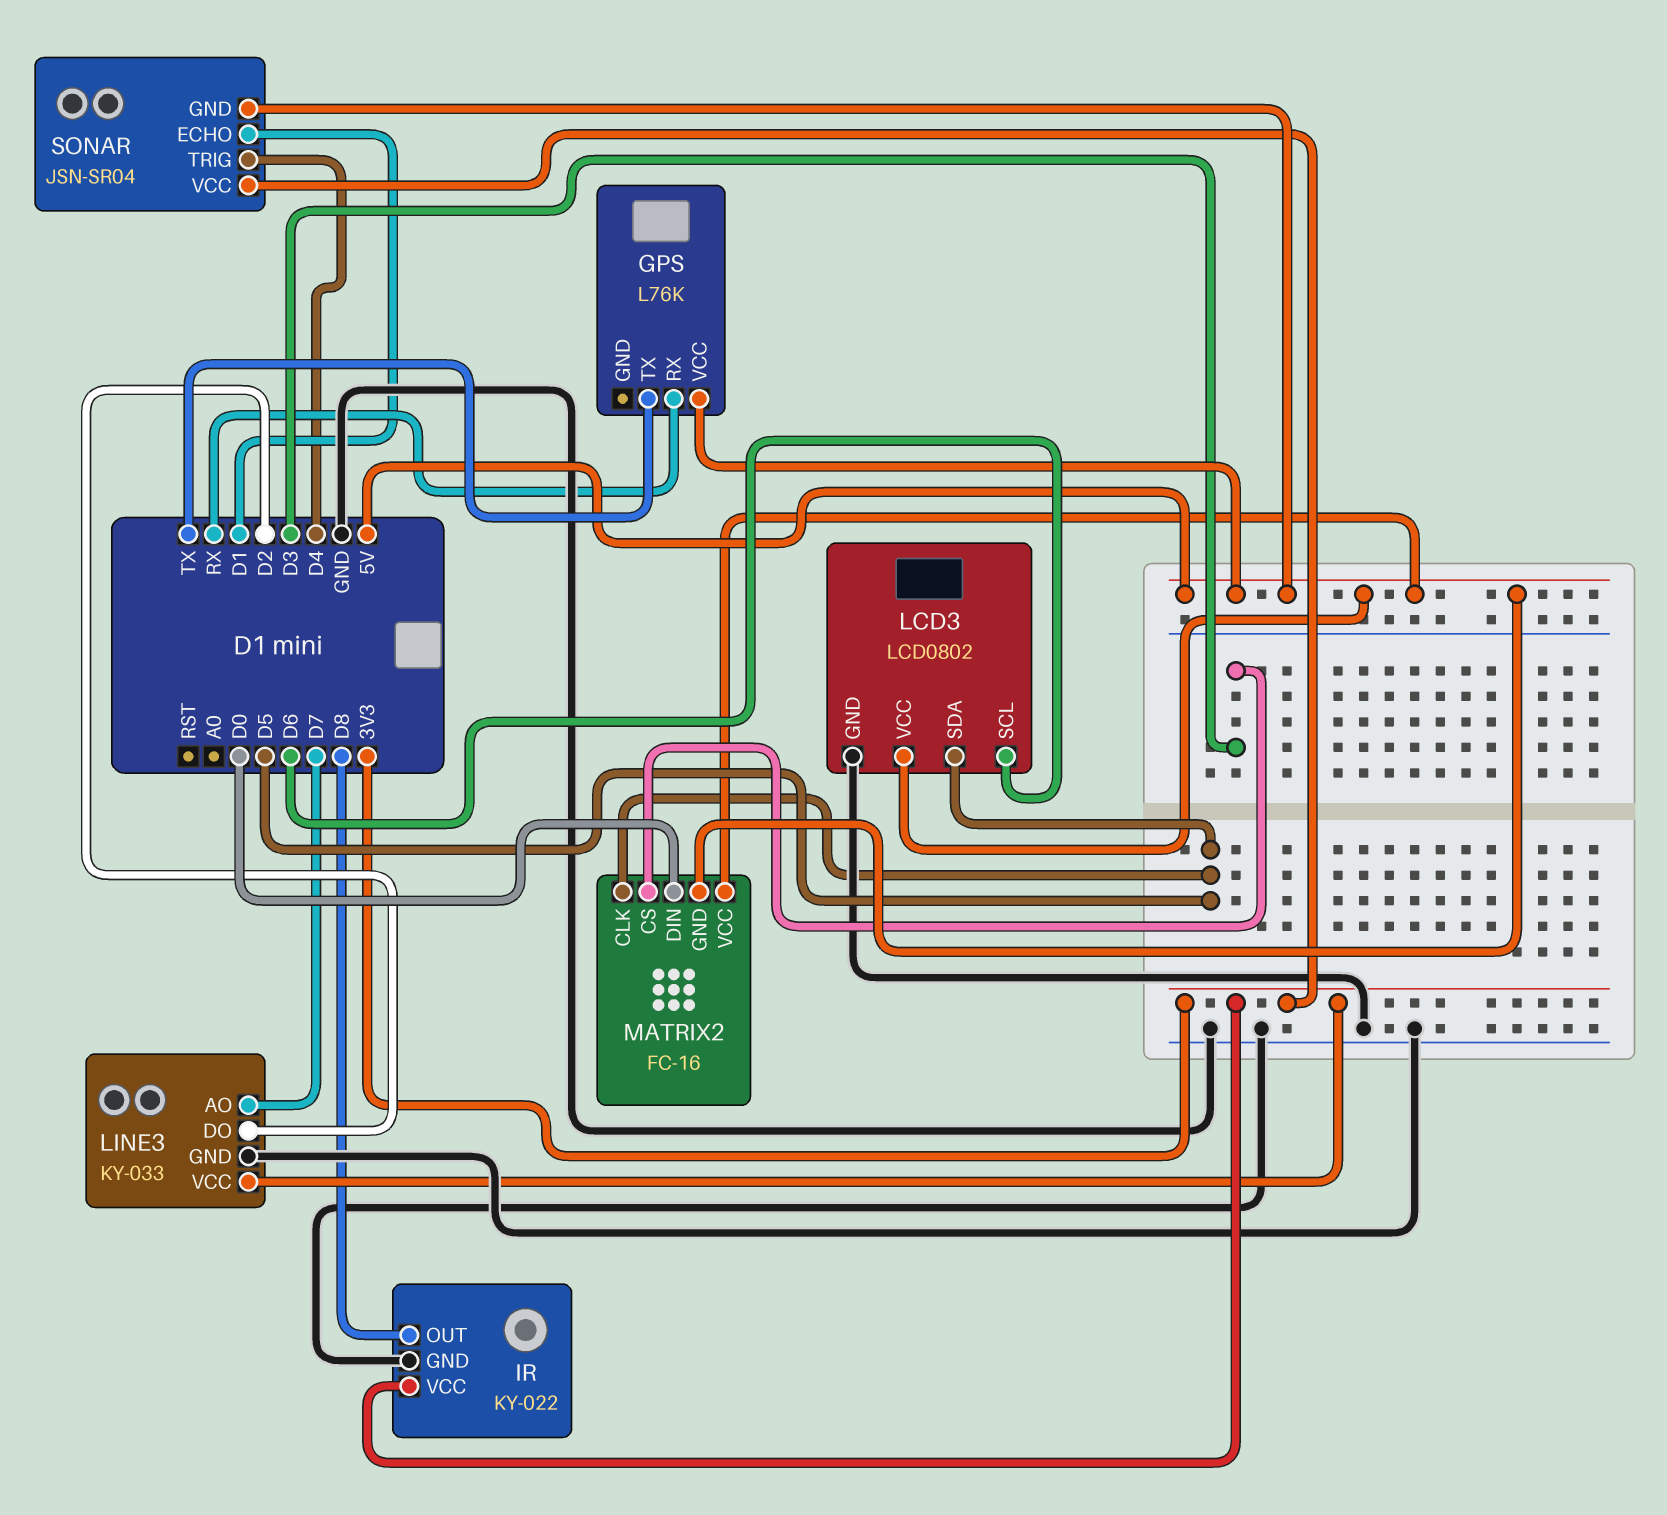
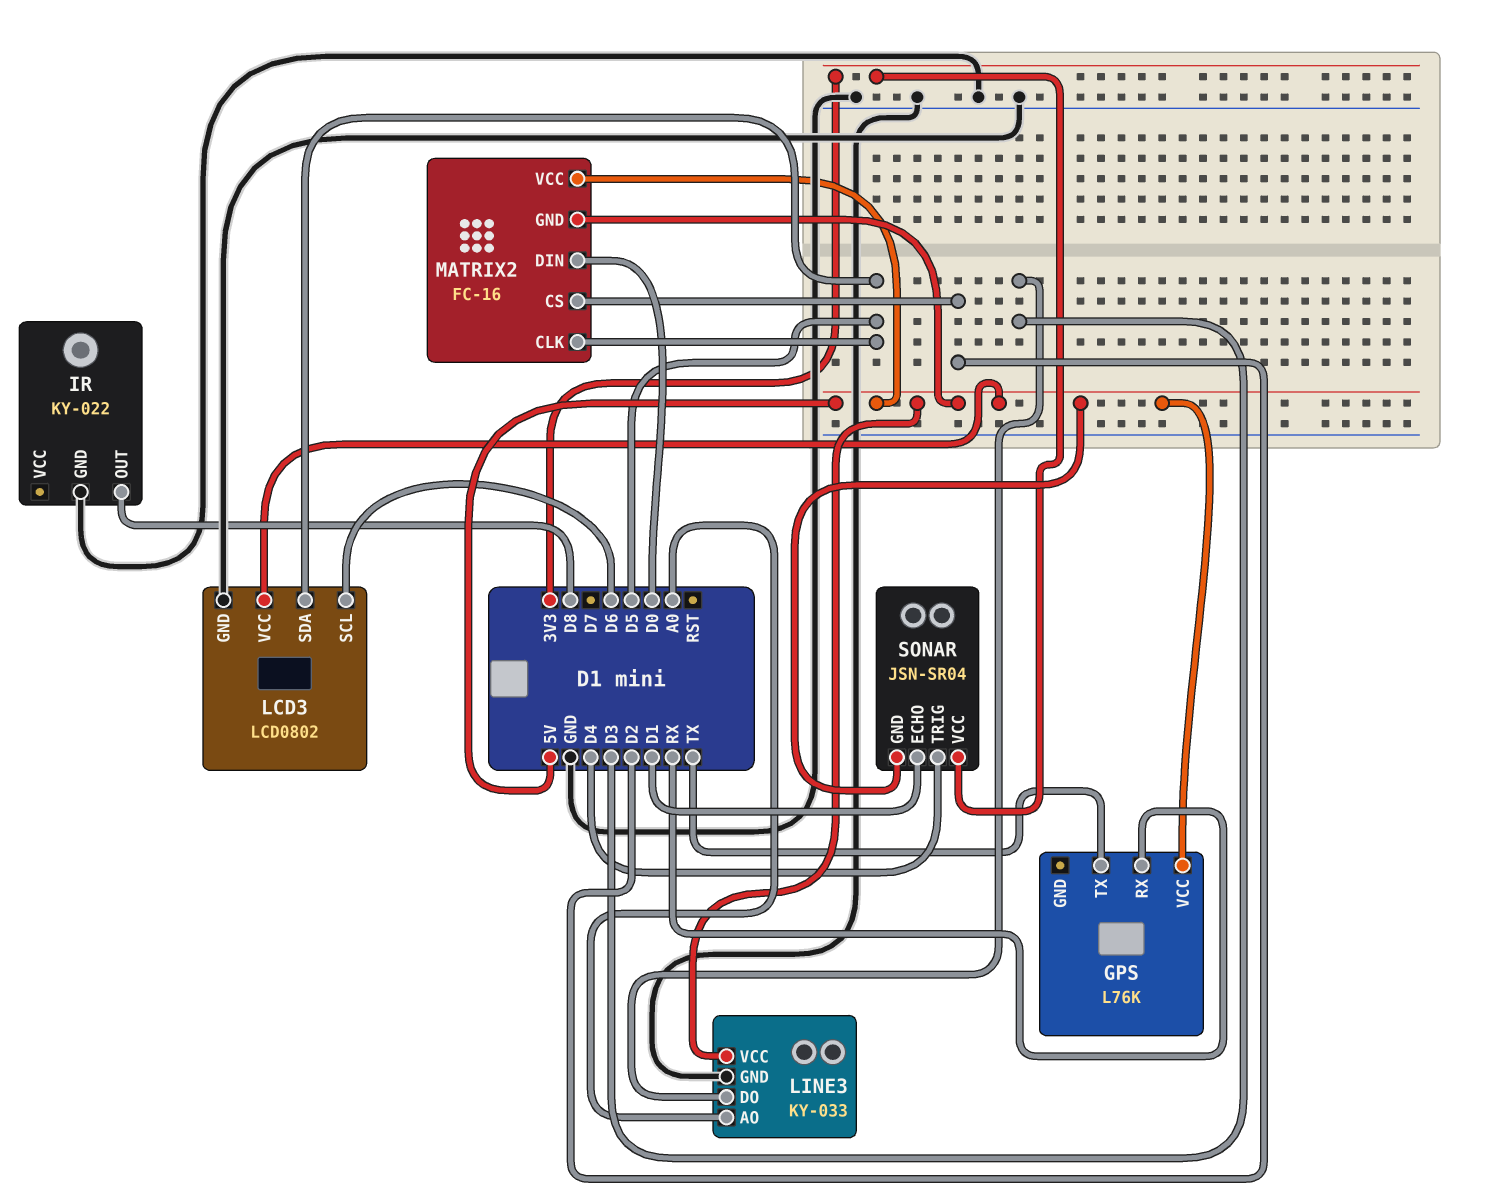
IR pin VCC: 3V3 -> none
LINE3 pin AO: D7 -> A0
LINE3 pin DO: D2 -> D3
LINE3 pin VCC: 3V3 -> 5V
MATRIX2 pin CS: D3 -> D2

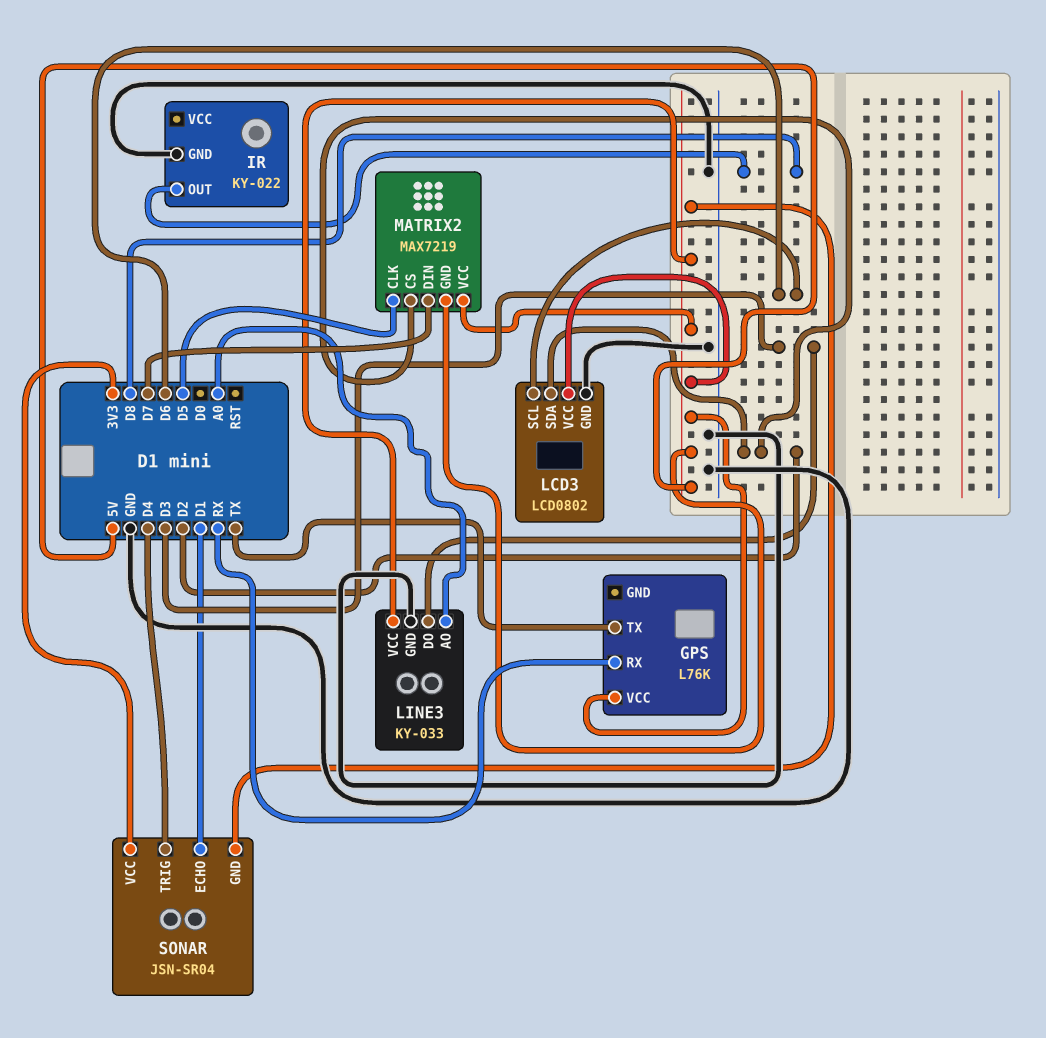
LCD3 pin SDA: D5 -> D2
MATRIX2: FC-16 -> MAX7219
MATRIX2 pin DIN: D0 -> D7

